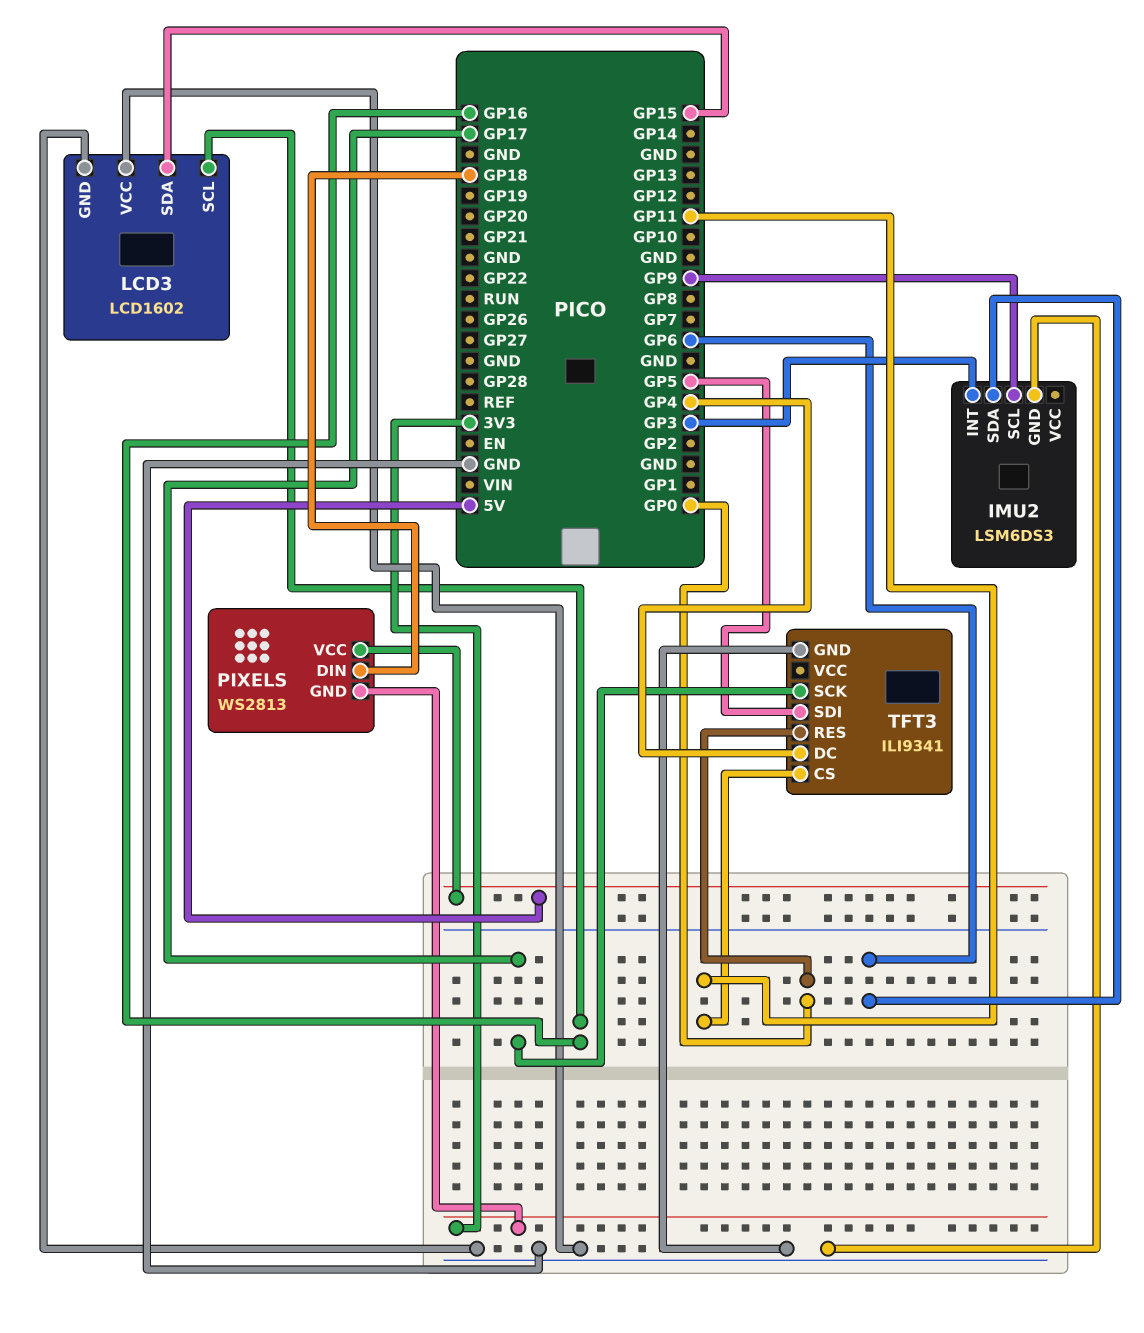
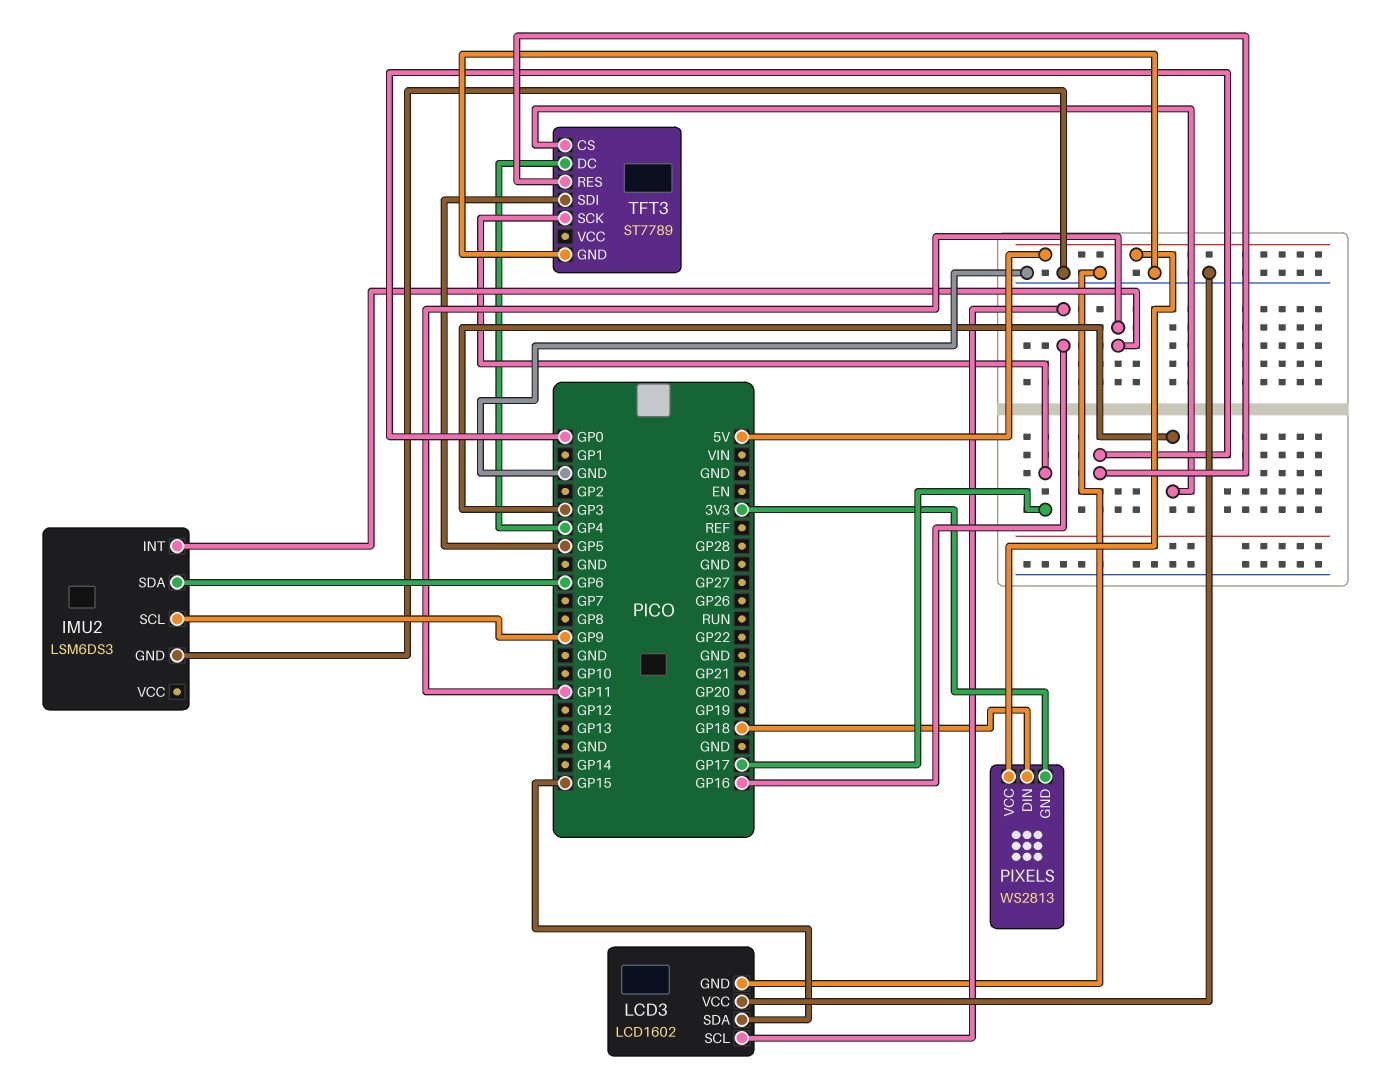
IMU2 pin INT: GP3 -> GP11
TFT3: ILI9341 -> ST7789
TFT3 pin CS: GP11 -> GP3

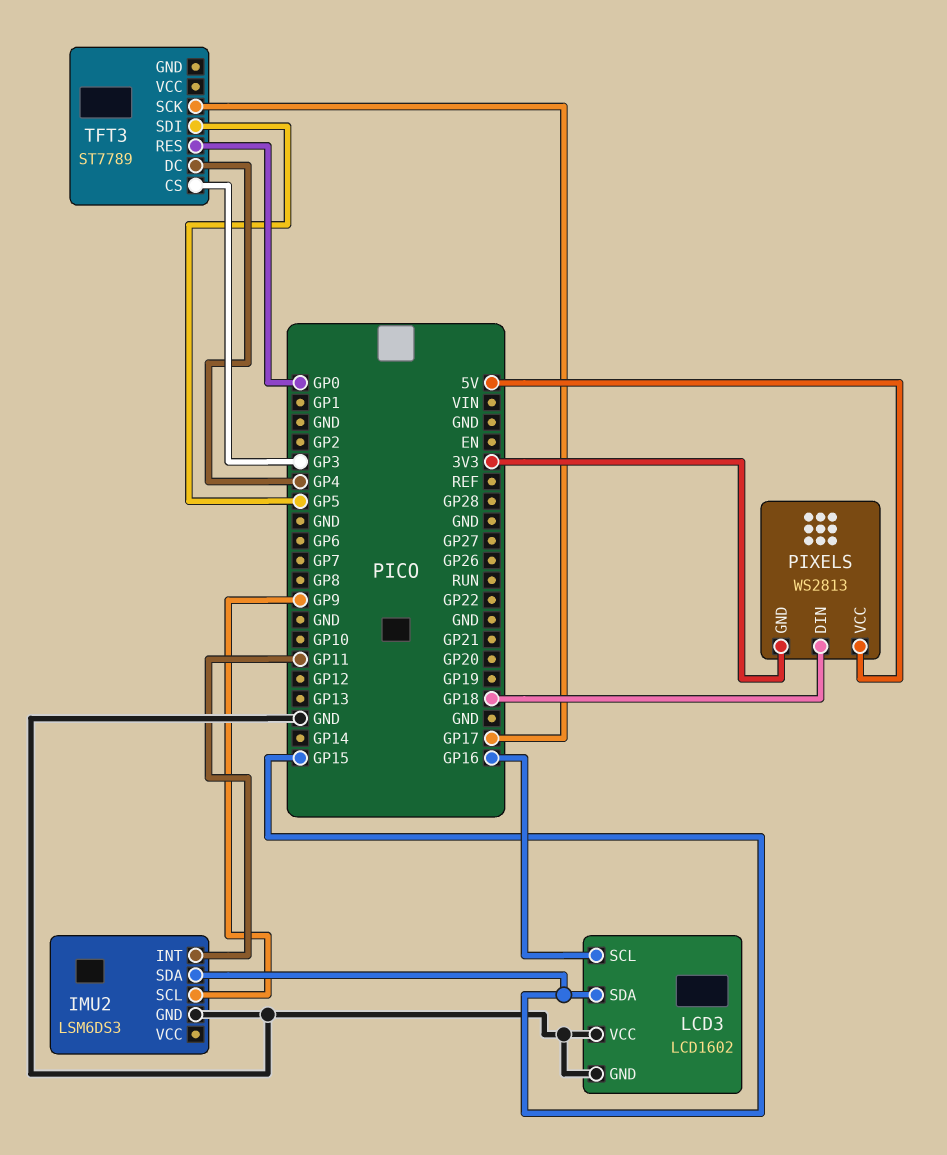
IMU2 pin SDA: GP6 -> GP15
TFT3 pin GND: GND -> none

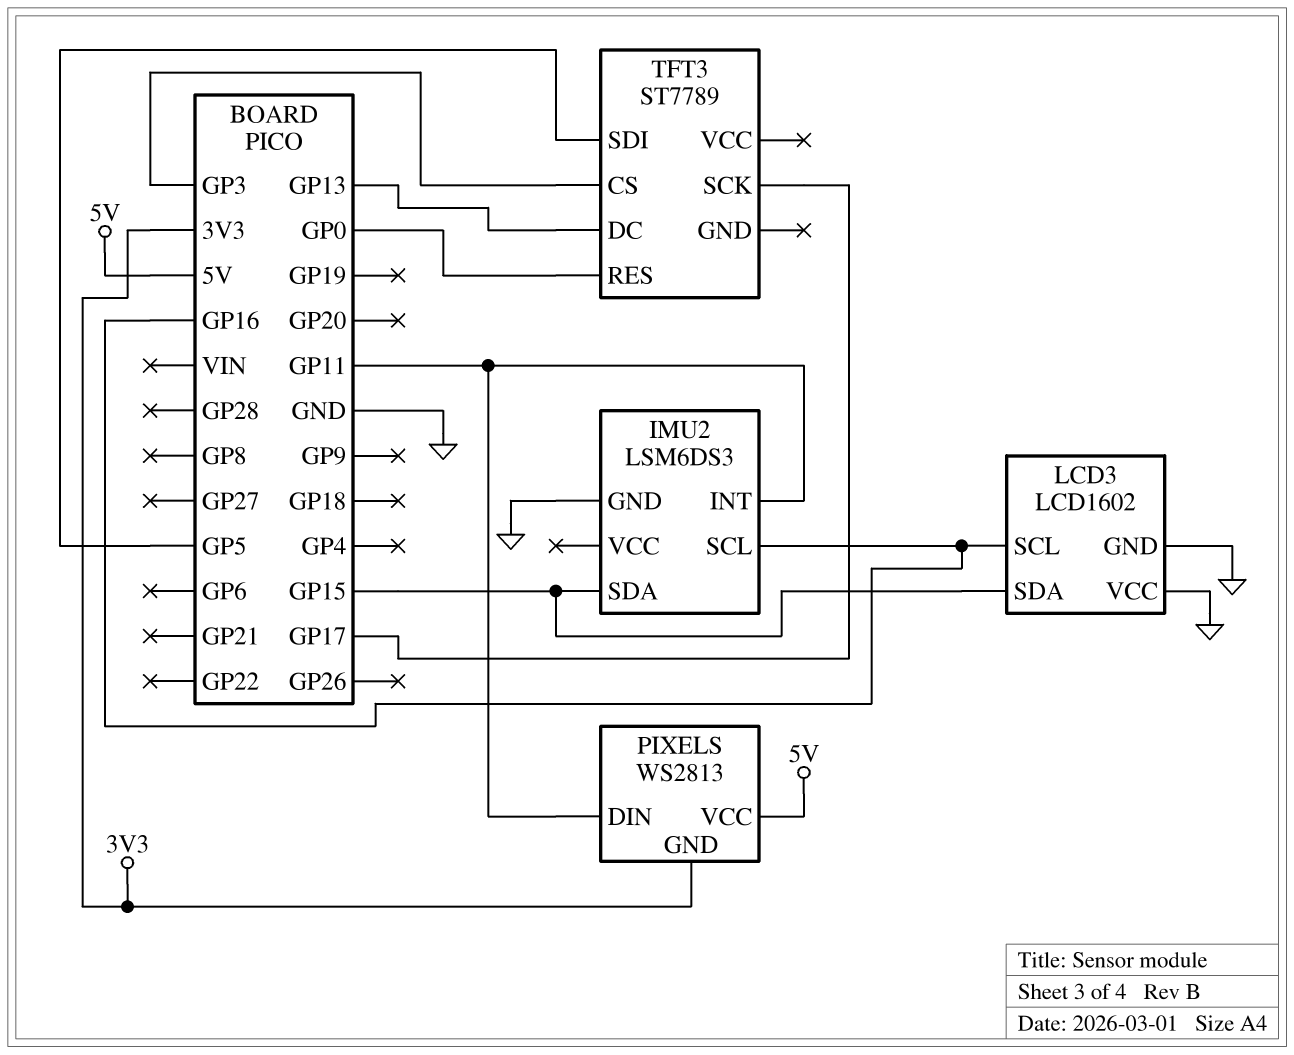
IMU2 pin SCL: GP9 -> GP16
PIXELS pin DIN: GP18 -> GP11
TFT3 pin DC: GP4 -> GP13

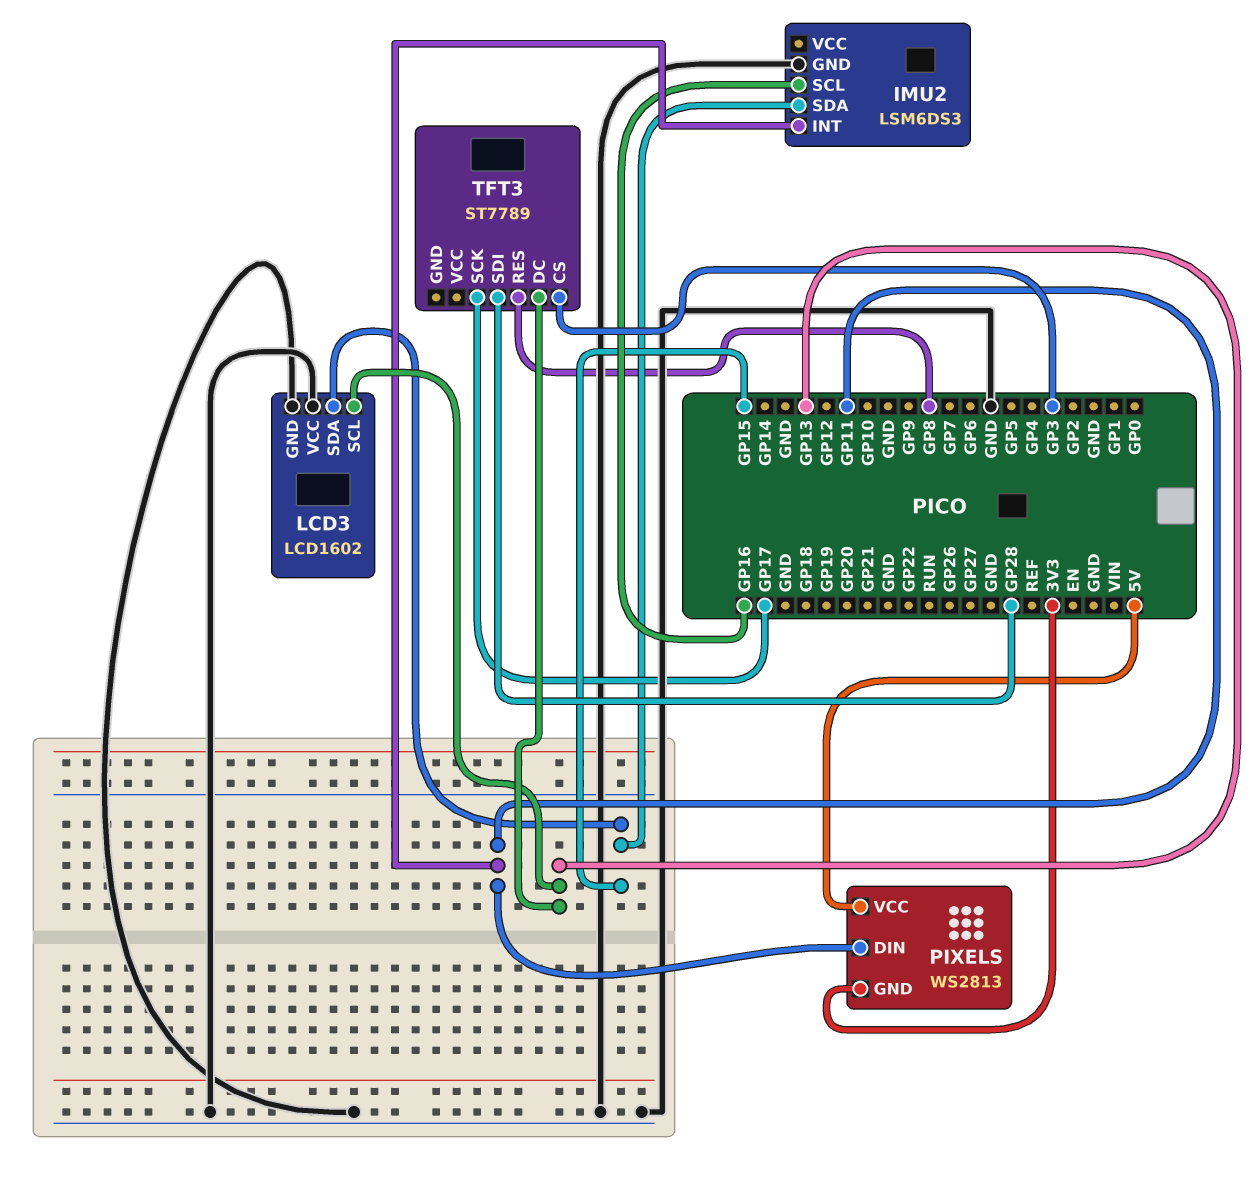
LCD3 pin SCL: GP16 -> GP13
TFT3 pin RES: GP0 -> GP8
TFT3 pin SDI: GP5 -> GP28

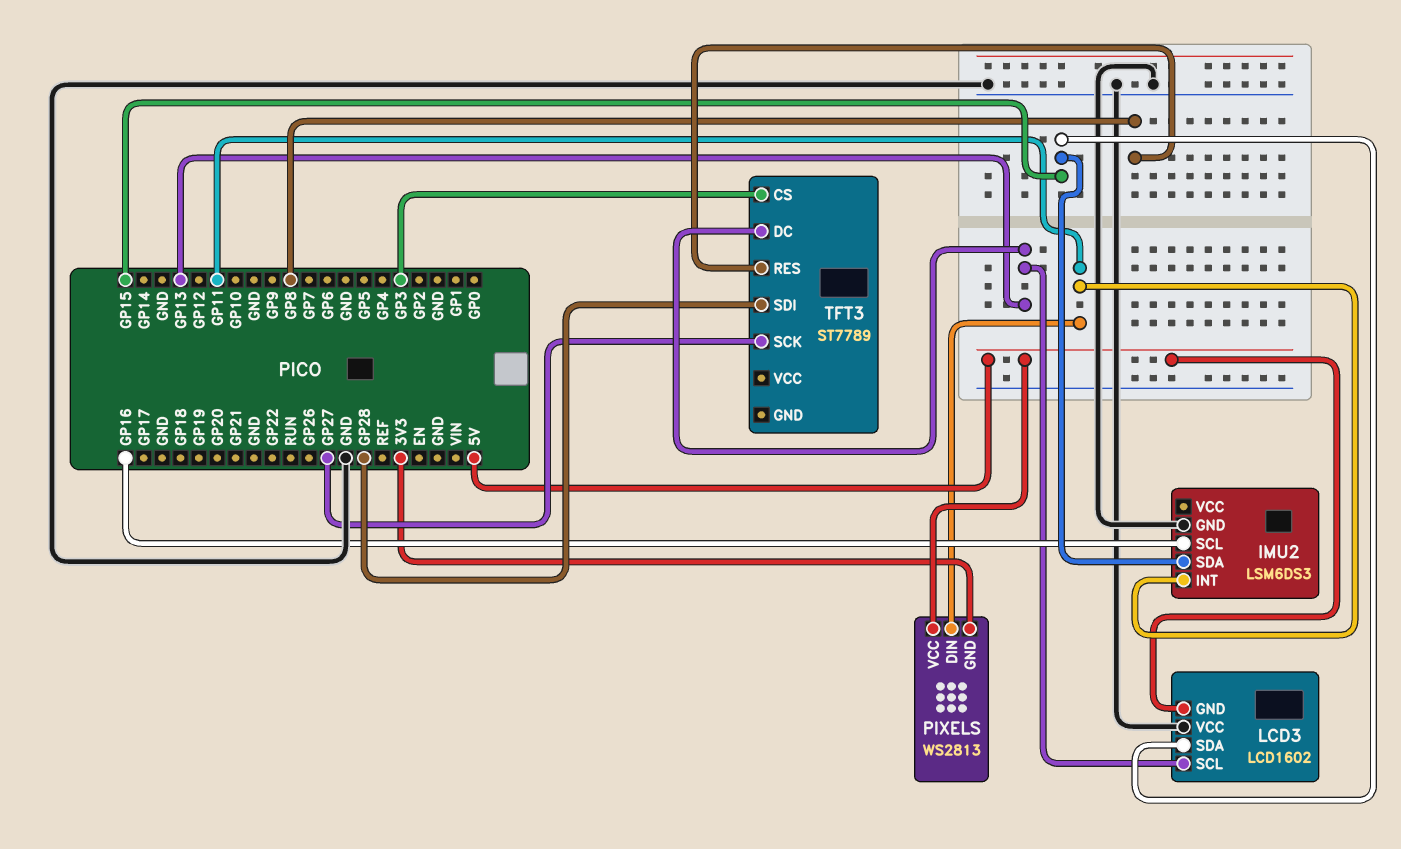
LCD3 pin GND: GND -> 5V
TFT3 pin SCK: GP17 -> GP27

